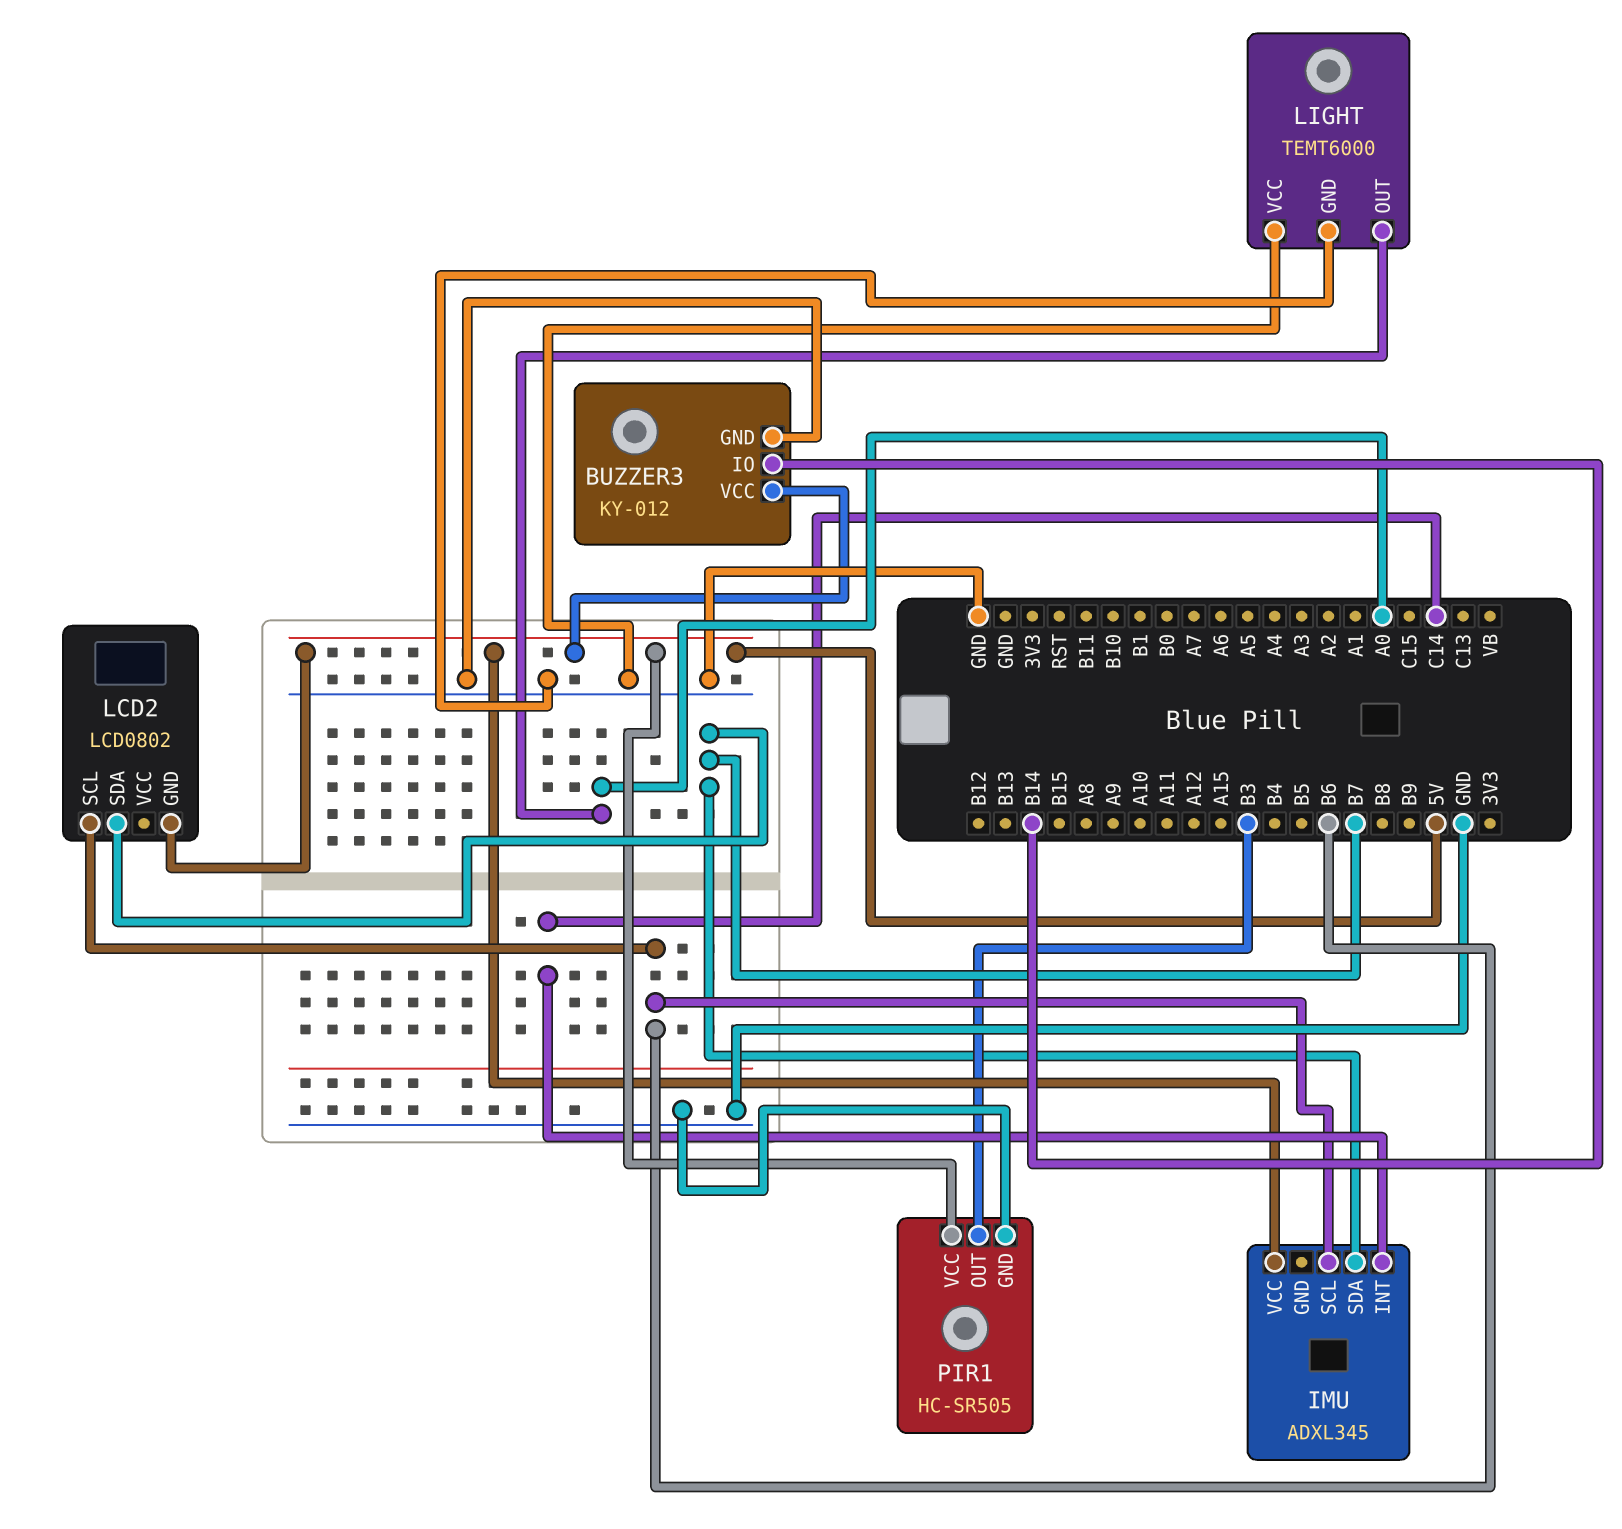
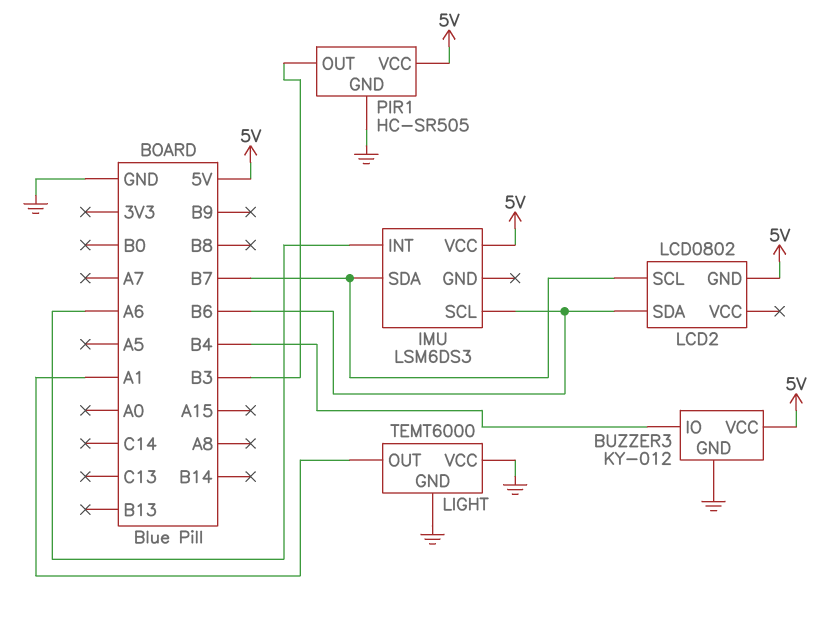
BUZZER3 pin IO: B14 -> B4
IMU: ADXL345 -> LSM6DS3
IMU pin INT: C14 -> A6
LCD2 pin SCL: B6 -> B7
LCD2 pin SDA: B7 -> B6
LIGHT pin OUT: A0 -> A1

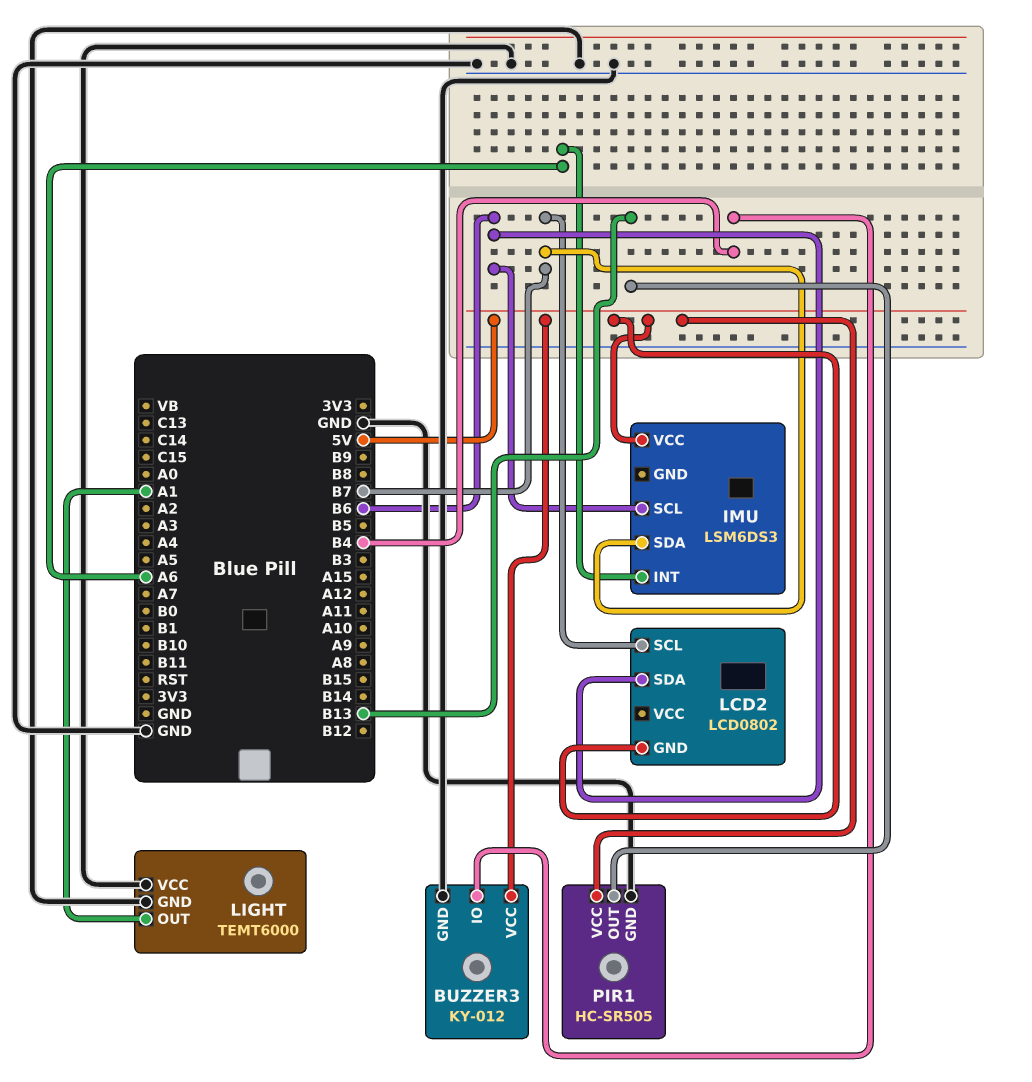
PIR1 pin OUT: B3 -> B13

